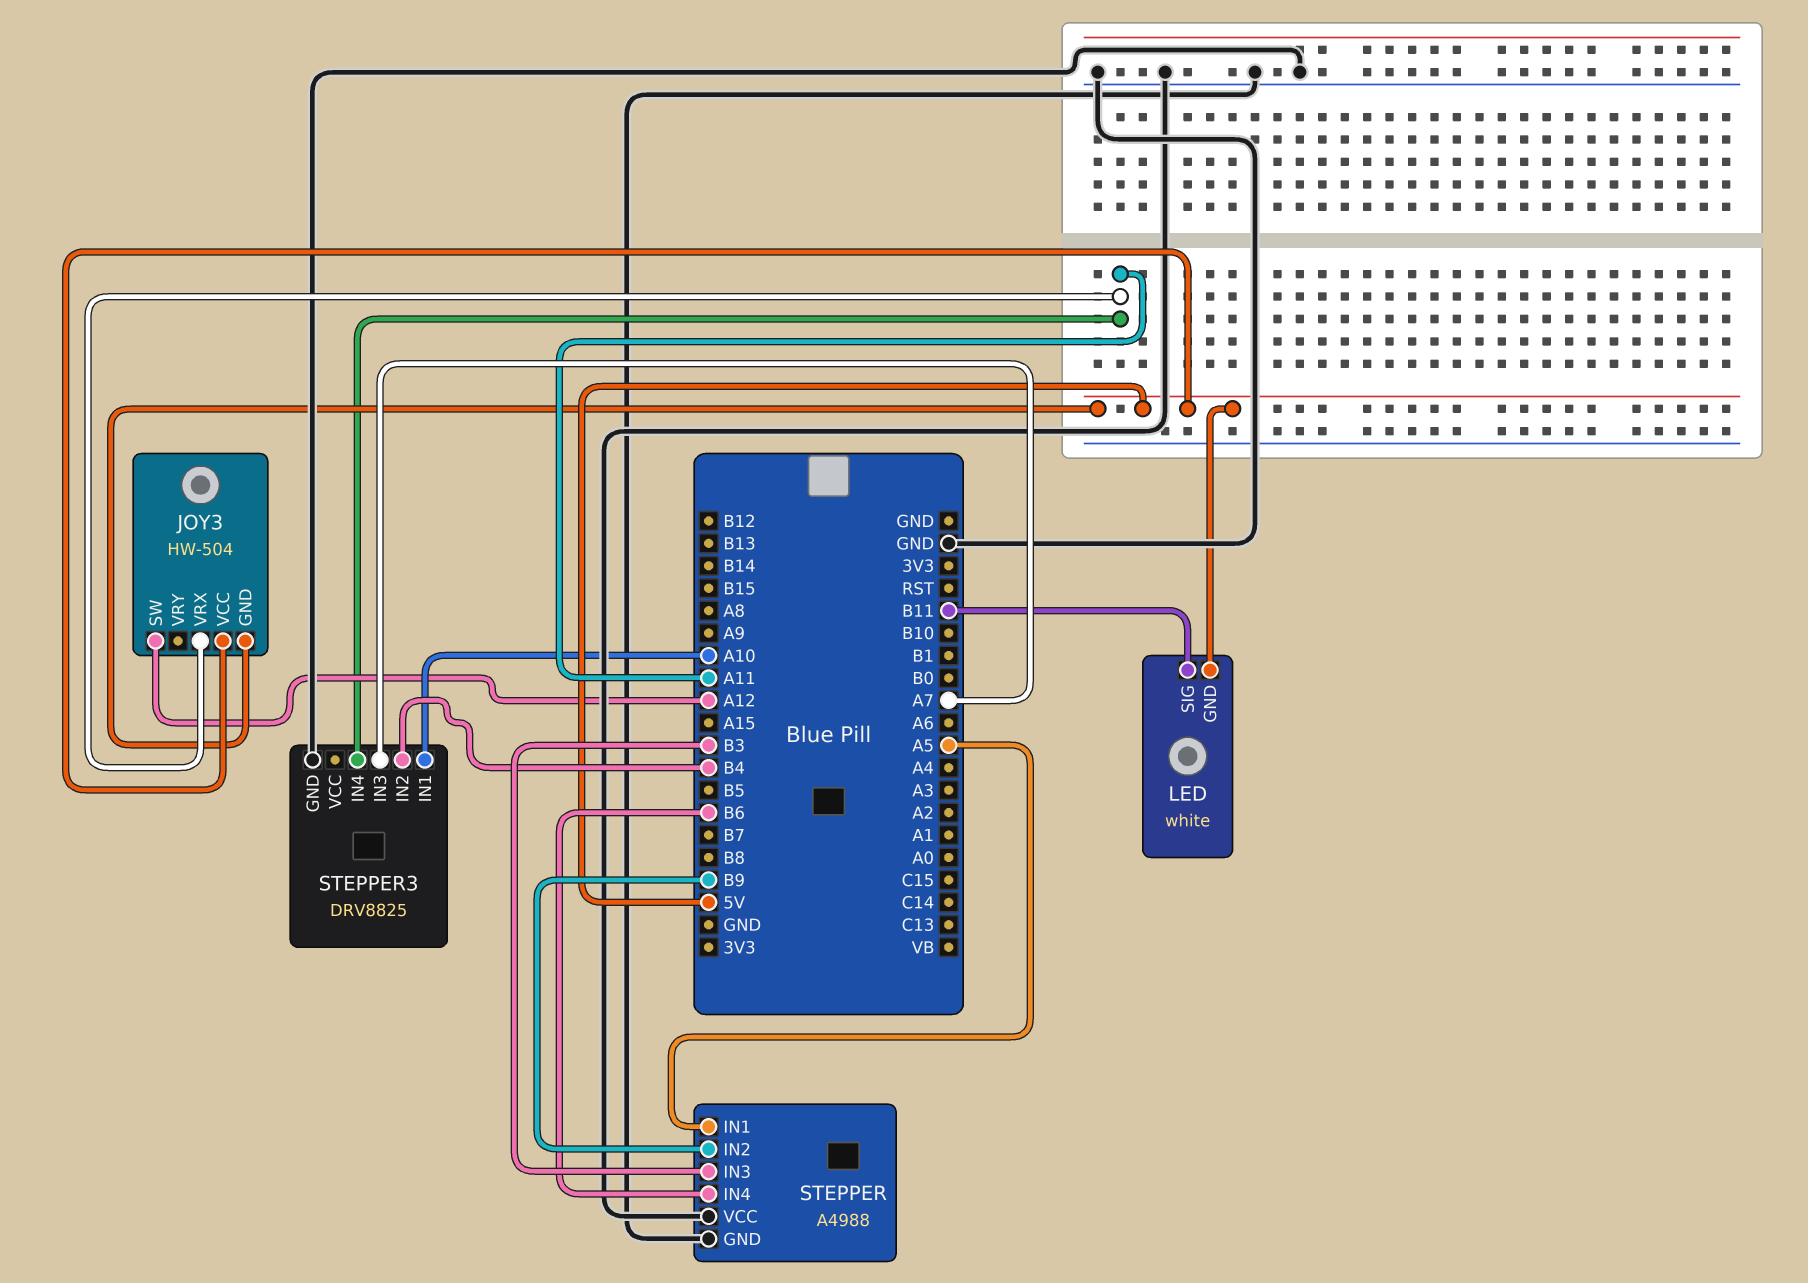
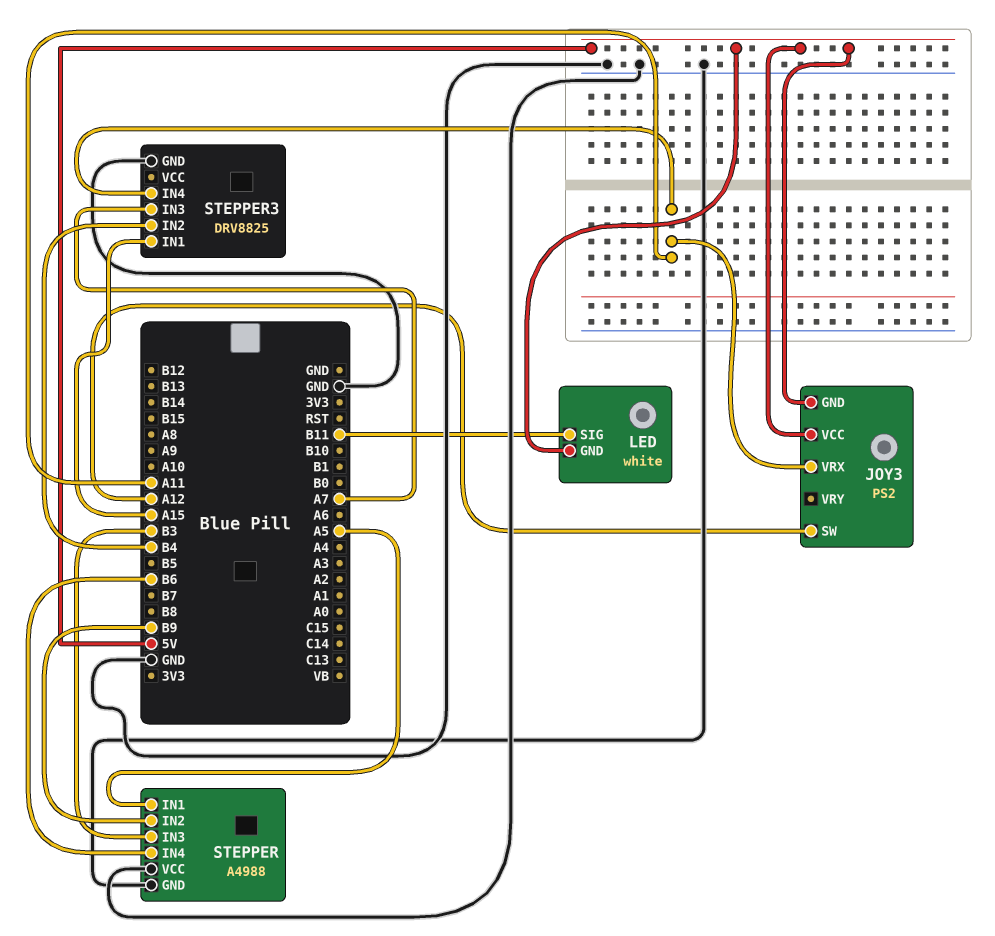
JOY3: HW-504 -> PS2
STEPPER3 pin IN1: A10 -> A15

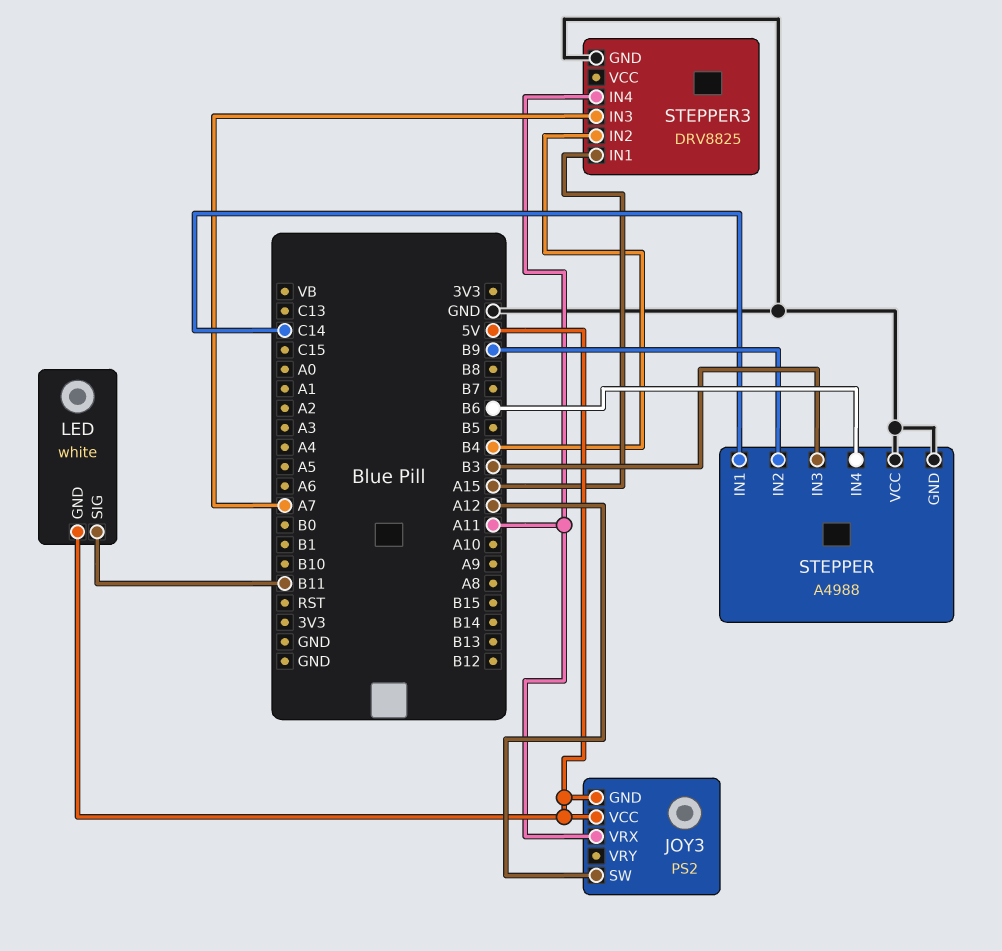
STEPPER pin IN1: A5 -> C14

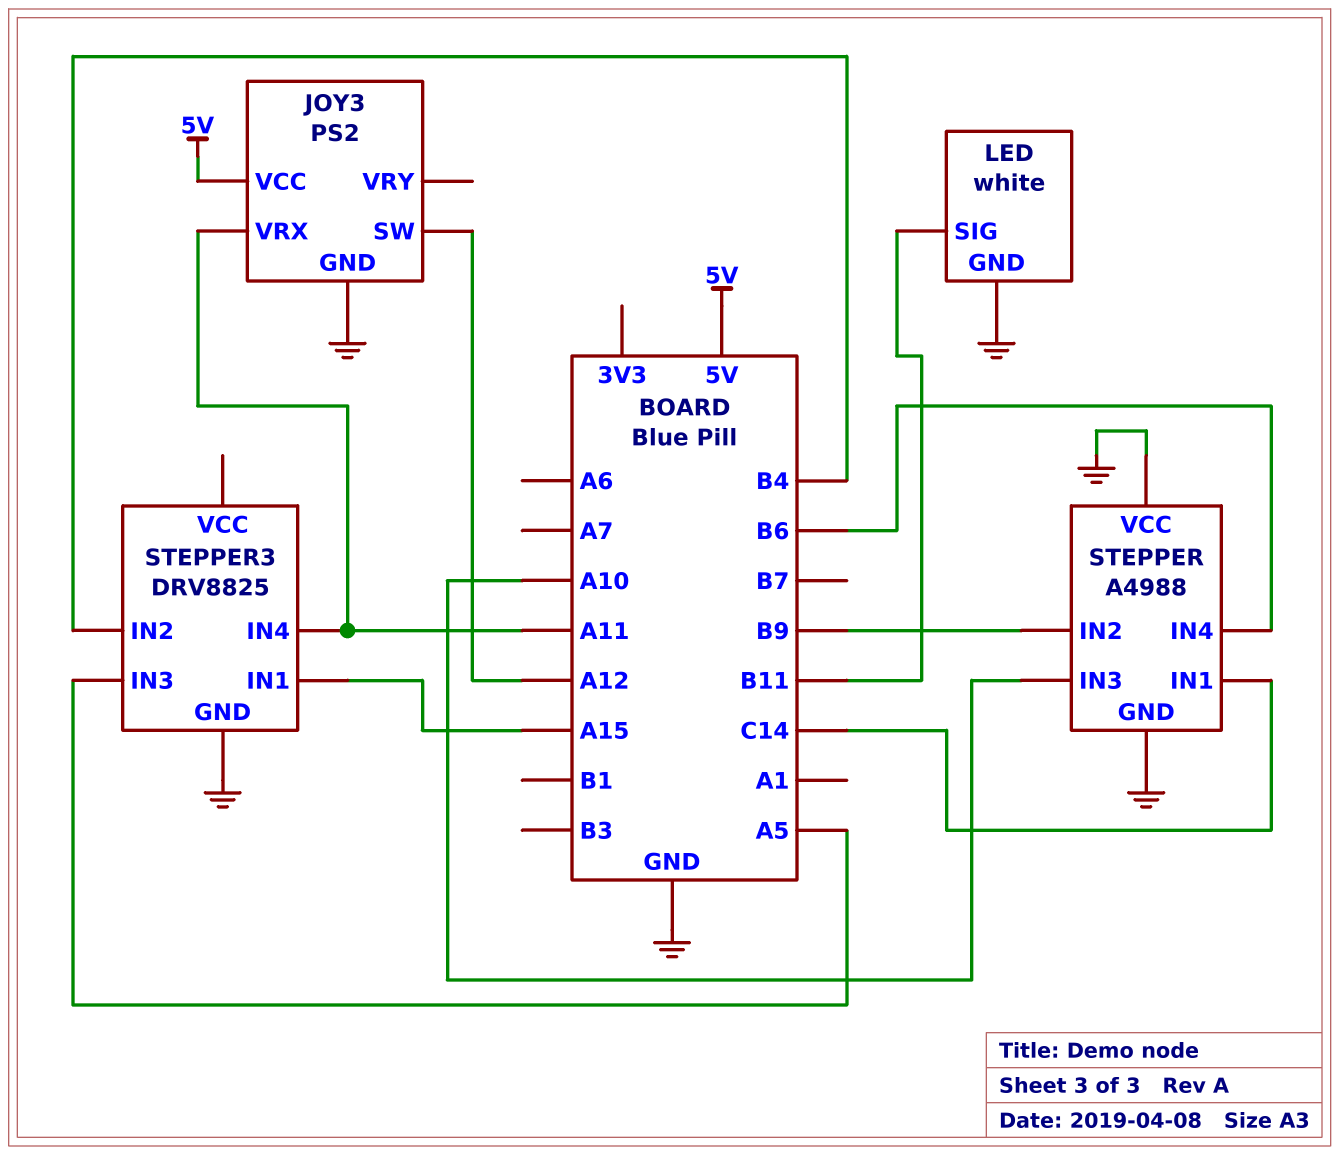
JOY3 pin GND: 5V -> GND
LED pin GND: 5V -> GND
STEPPER pin IN3: B3 -> A10
STEPPER3 pin IN3: A7 -> A5

